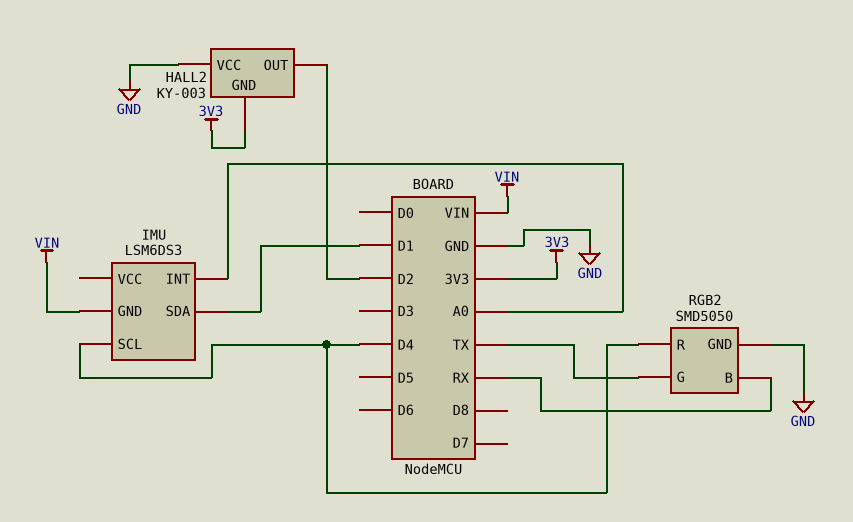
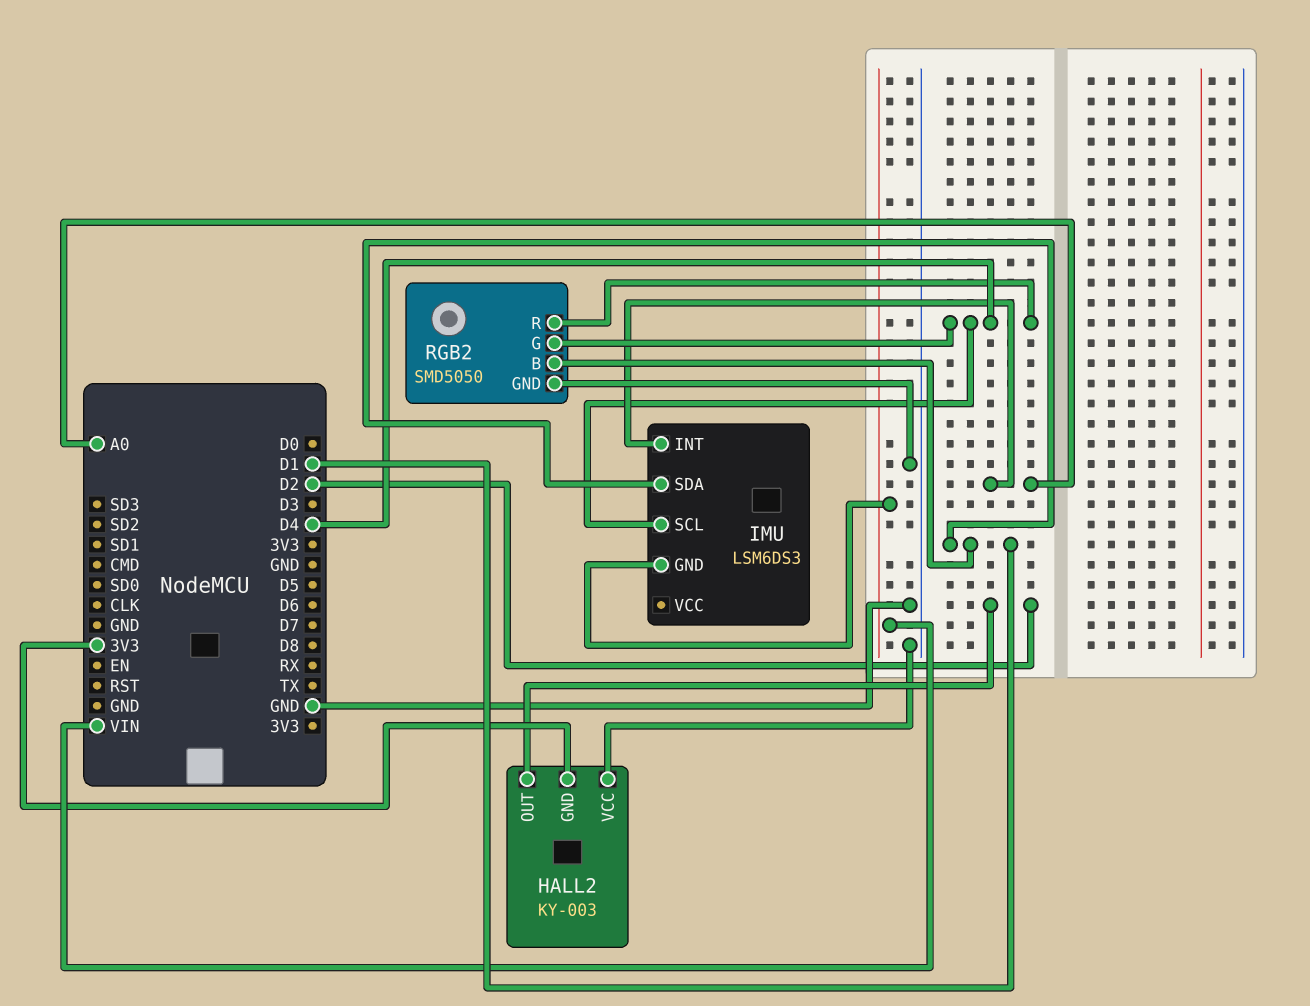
RGB2 pin B: RX -> D1
RGB2 pin G: TX -> D4

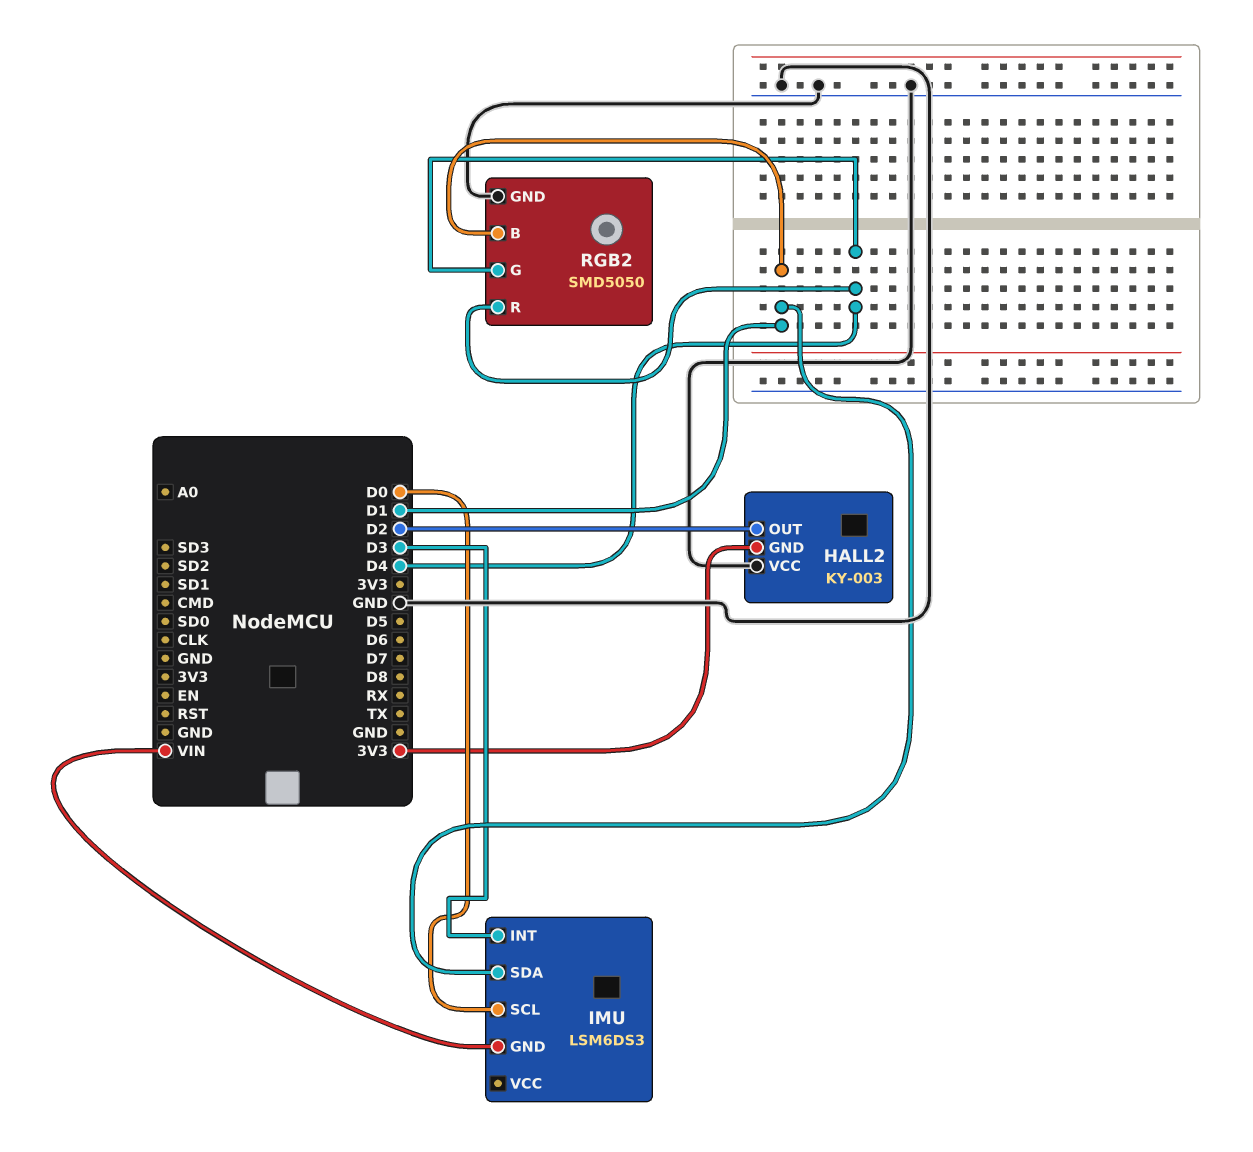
IMU pin INT: A0 -> D3
IMU pin SCL: D4 -> D0

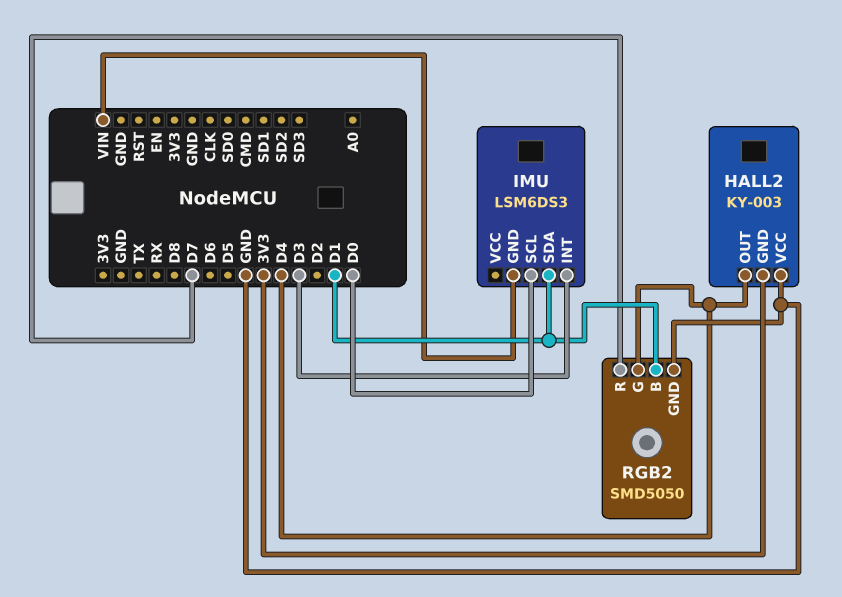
HALL2 pin OUT: D2 -> D4
RGB2 pin R: D4 -> D7

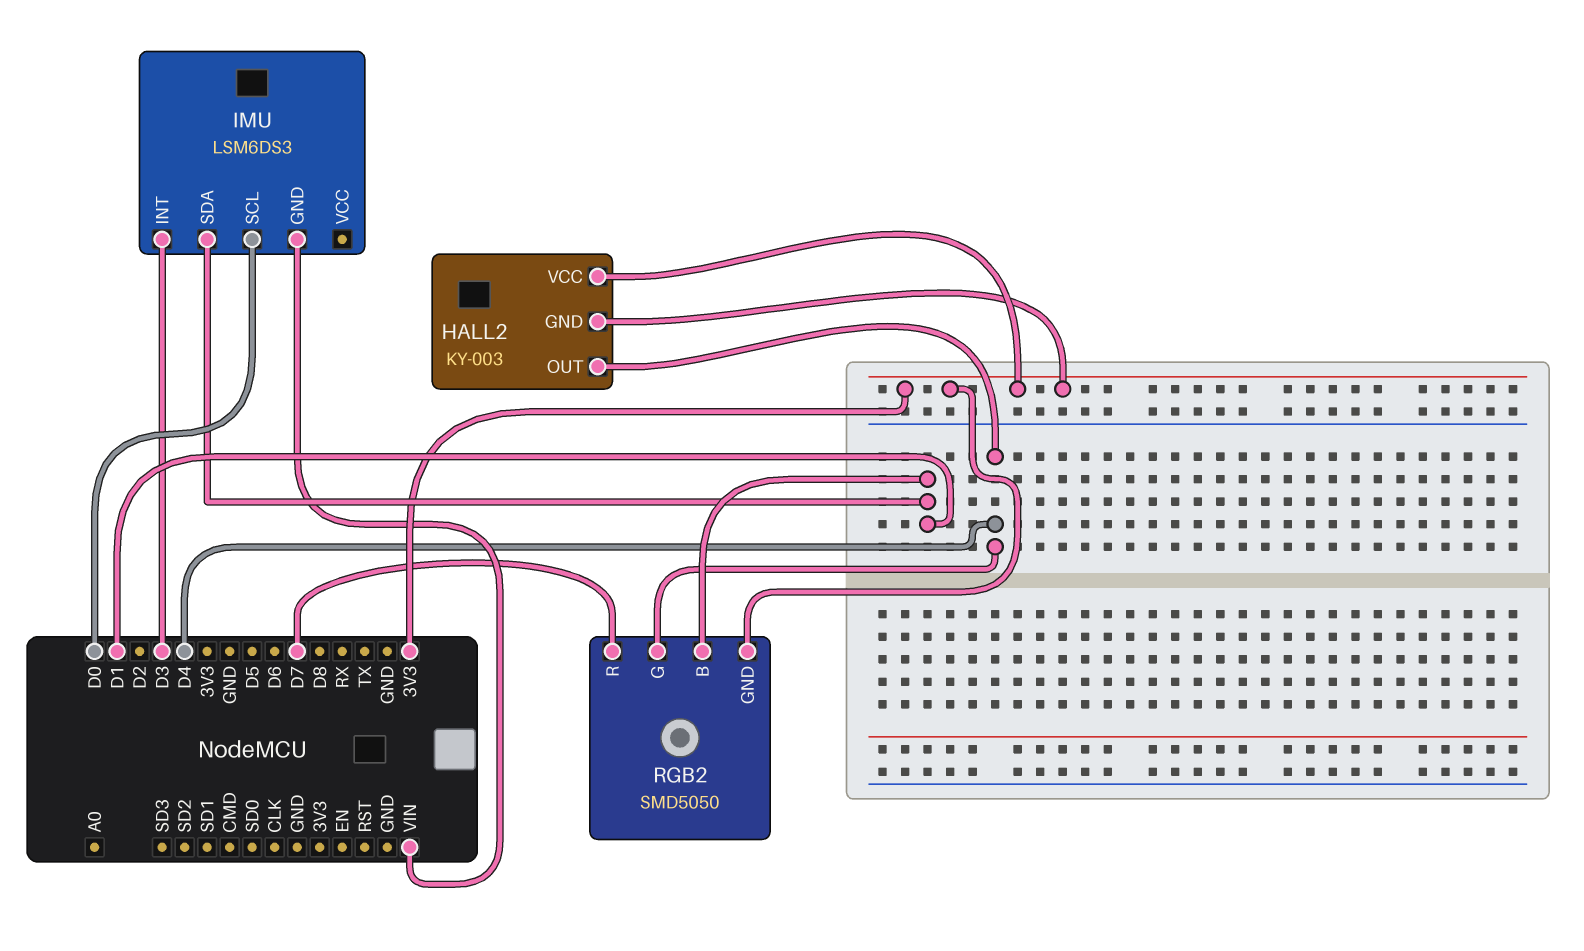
HALL2 pin VCC: GND -> 3V3
RGB2 pin GND: GND -> 3V3

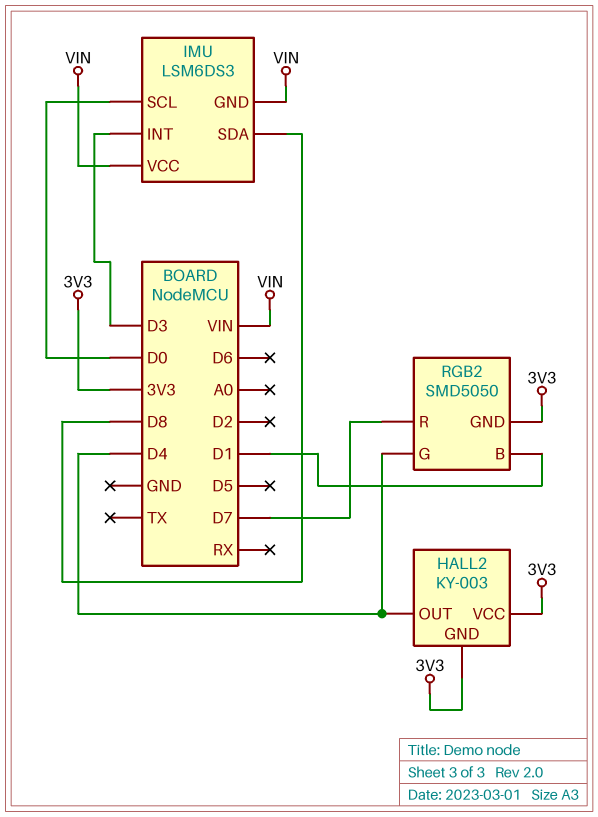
IMU pin SDA: D1 -> D8
IMU pin VCC: none -> VIN

